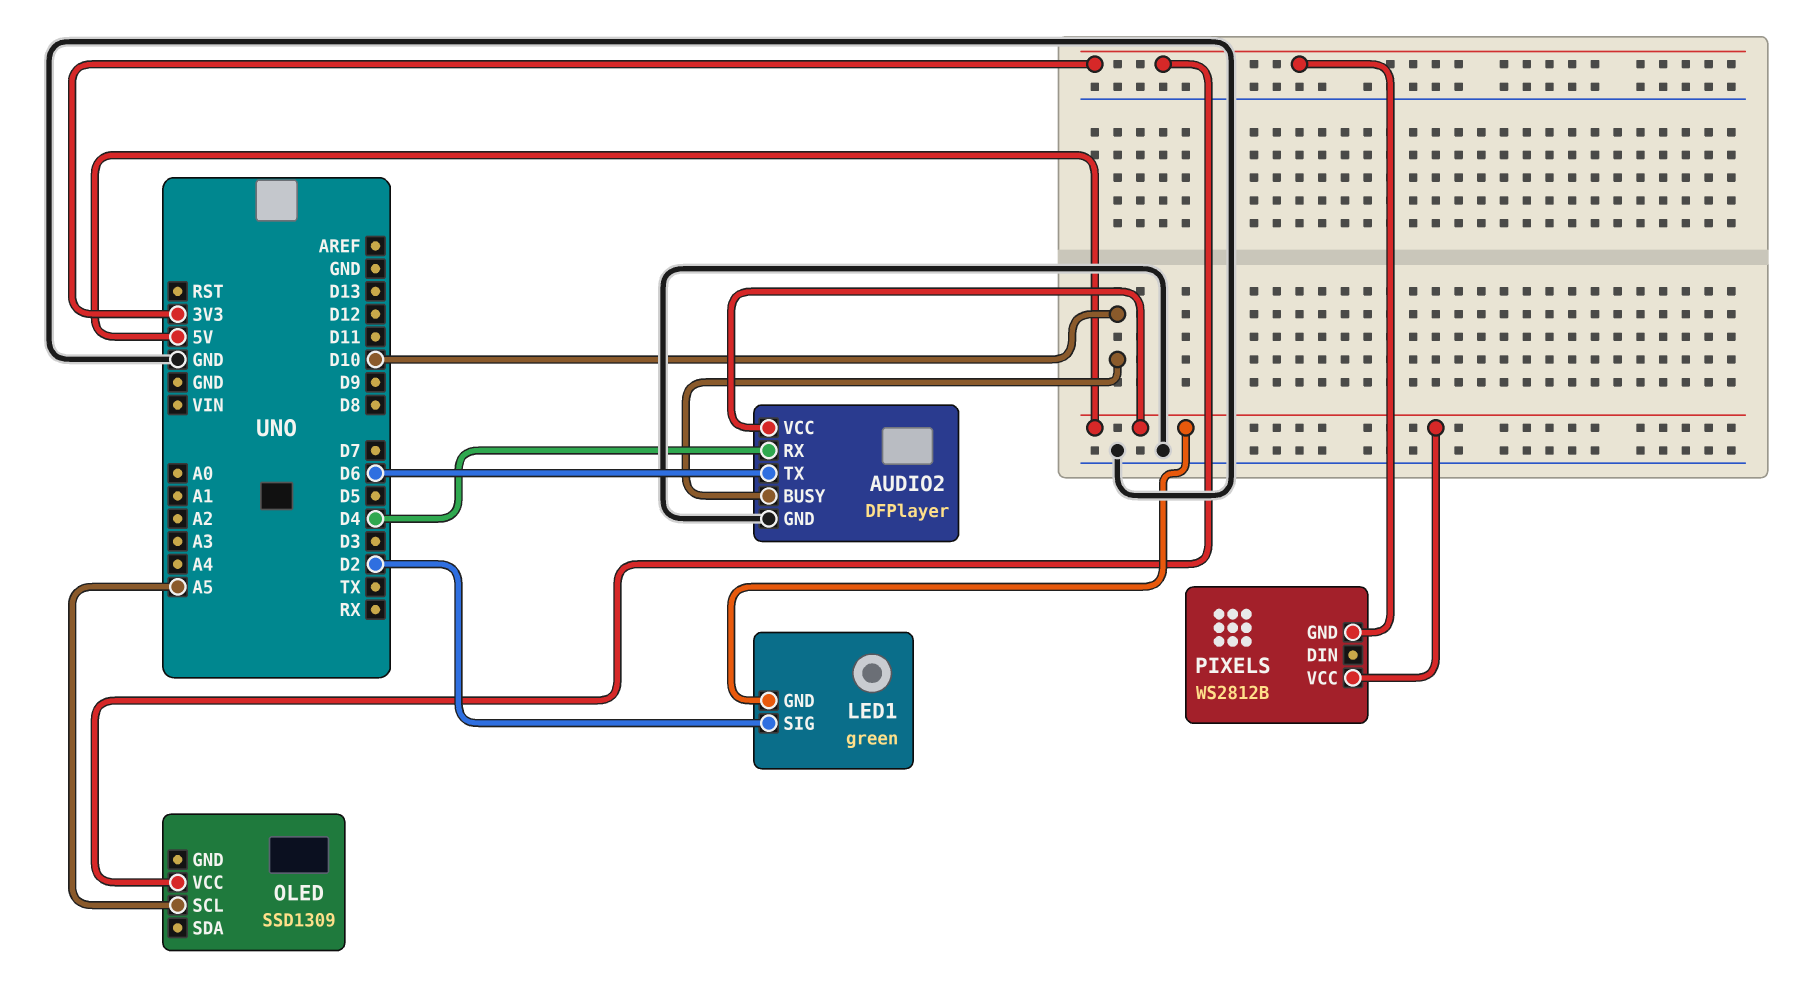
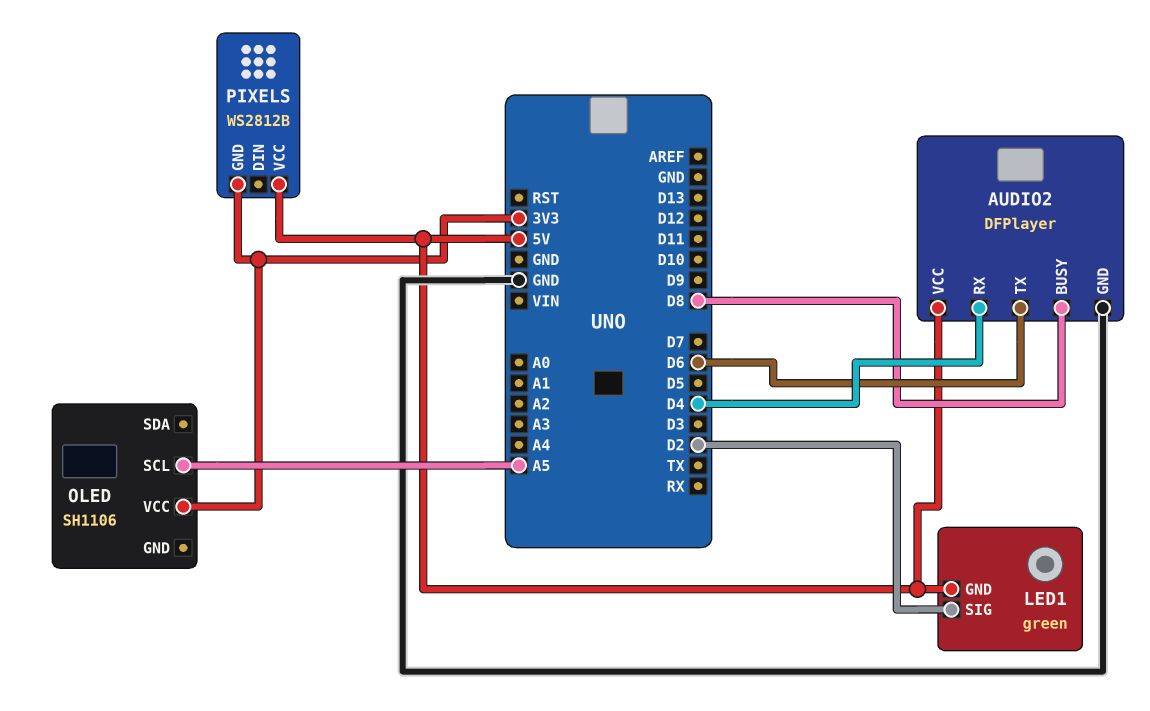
AUDIO2 pin BUSY: D10 -> D8
OLED: SSD1309 -> SH1106

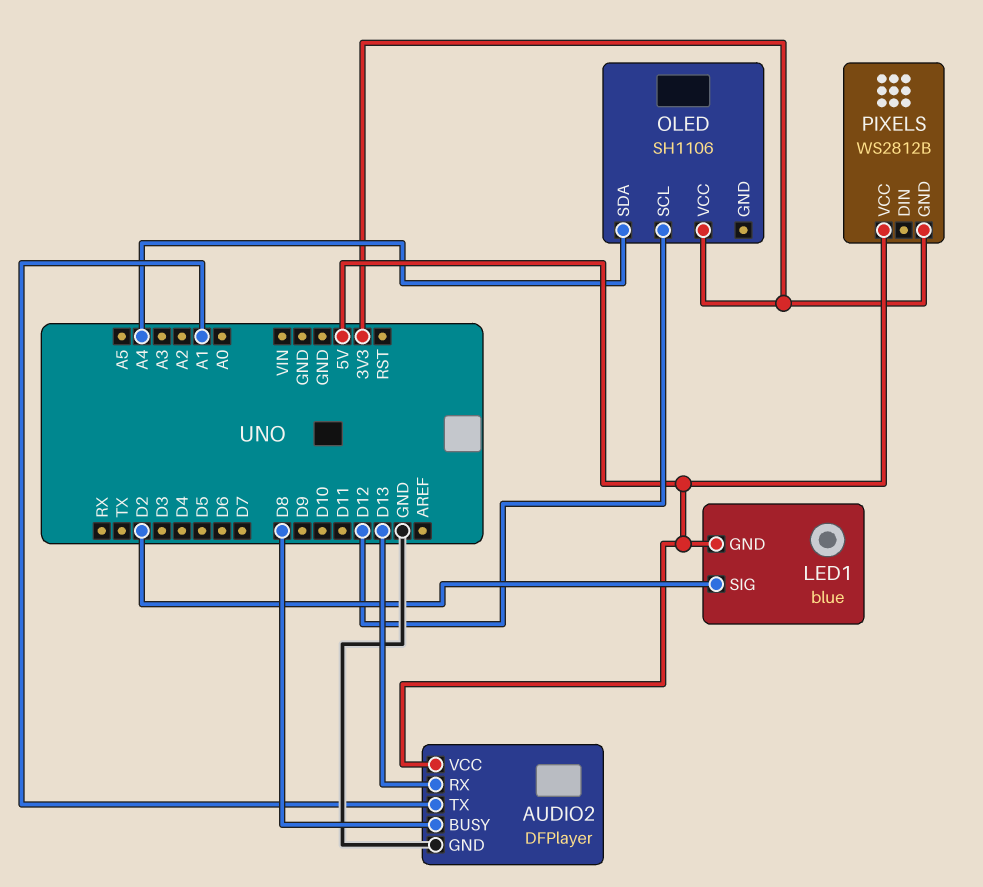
AUDIO2 pin RX: D4 -> D13
AUDIO2 pin TX: D6 -> A1
LED1: green -> blue
OLED pin SCL: A5 -> D12
OLED pin SDA: none -> A4

